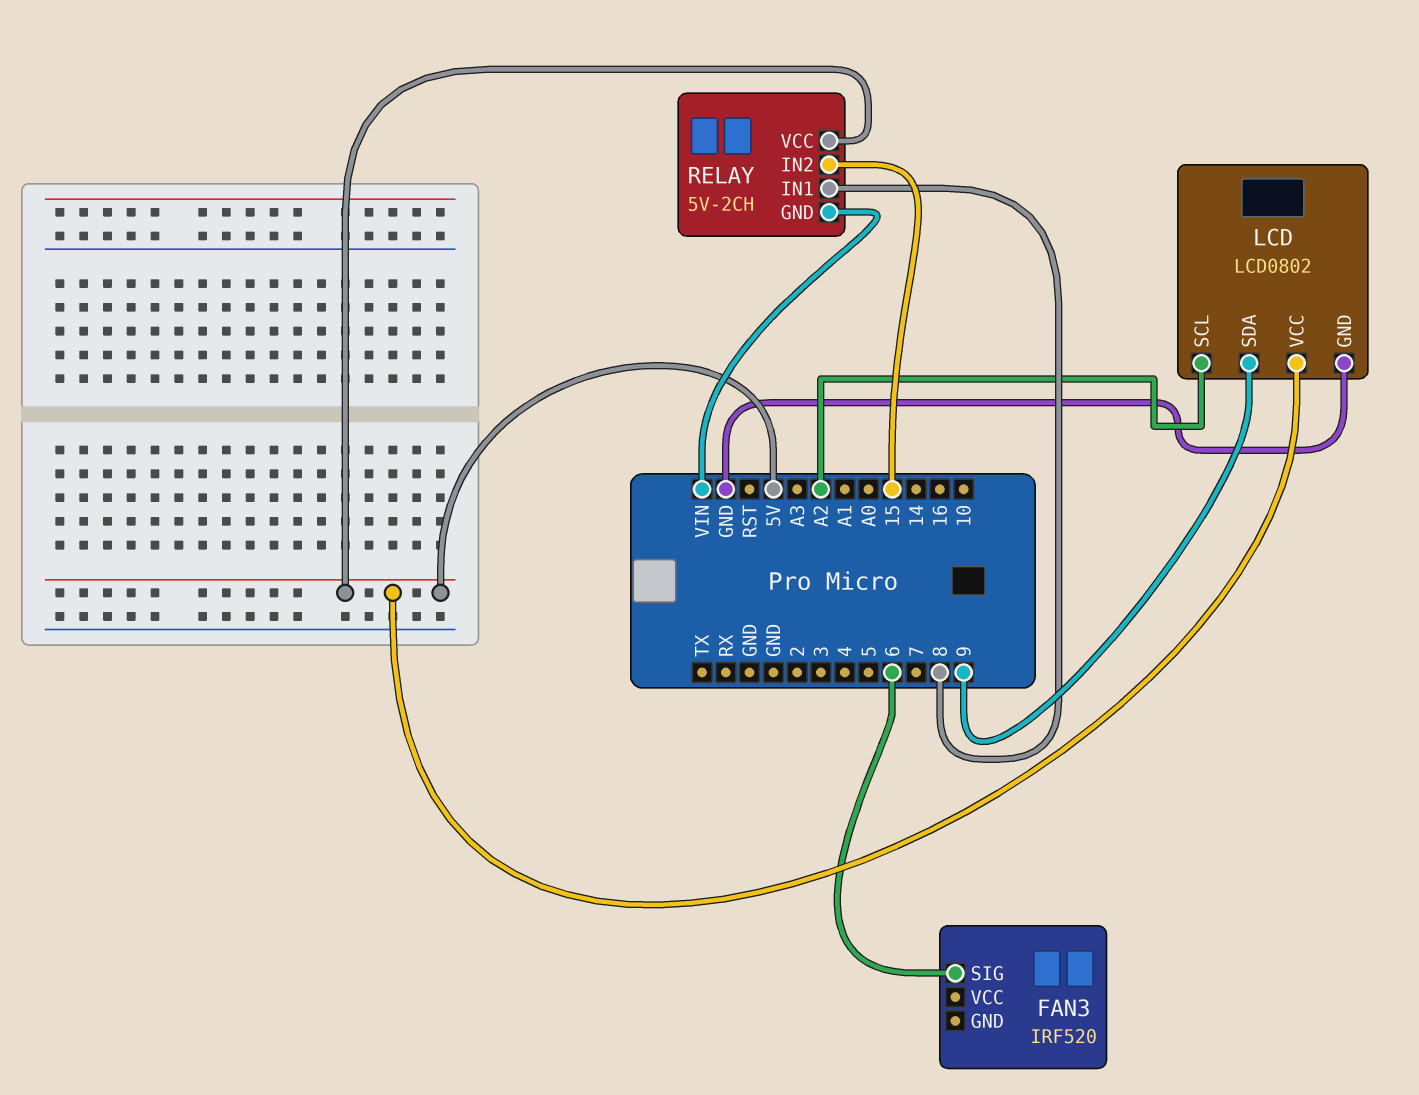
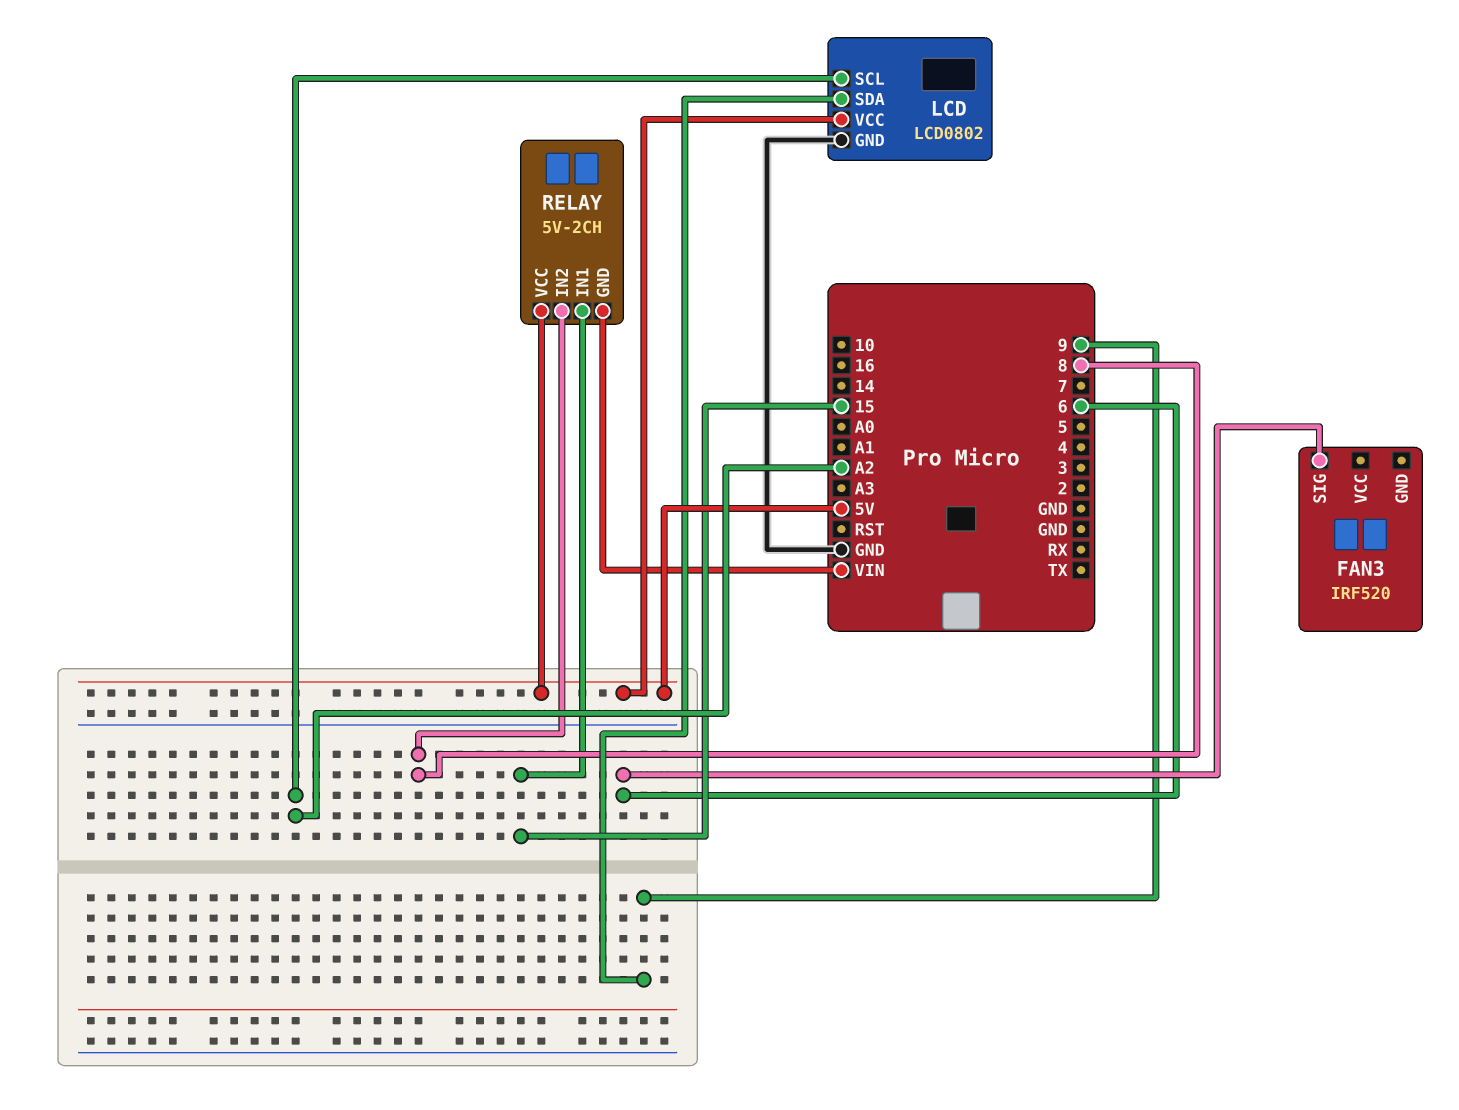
RELAY pin IN1: 8 -> 15
RELAY pin IN2: 15 -> 8

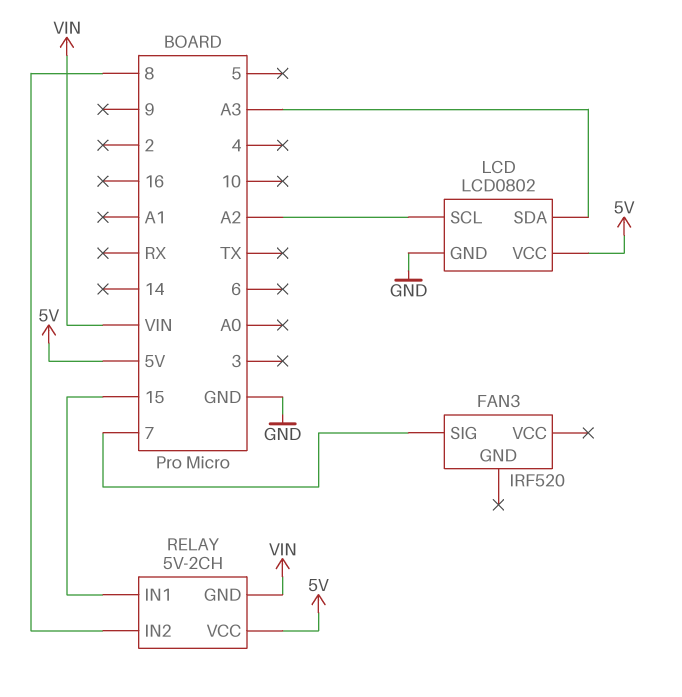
FAN3 pin SIG: 6 -> 7
LCD pin SDA: 9 -> A3

